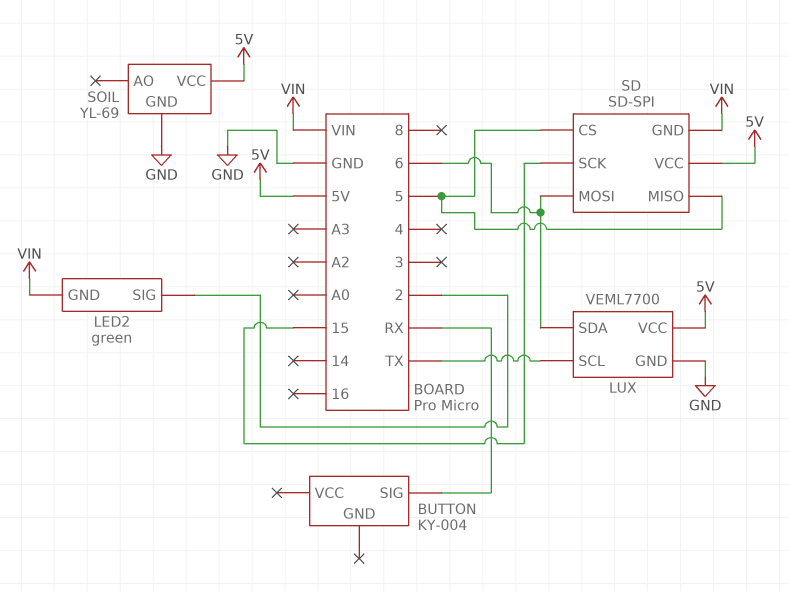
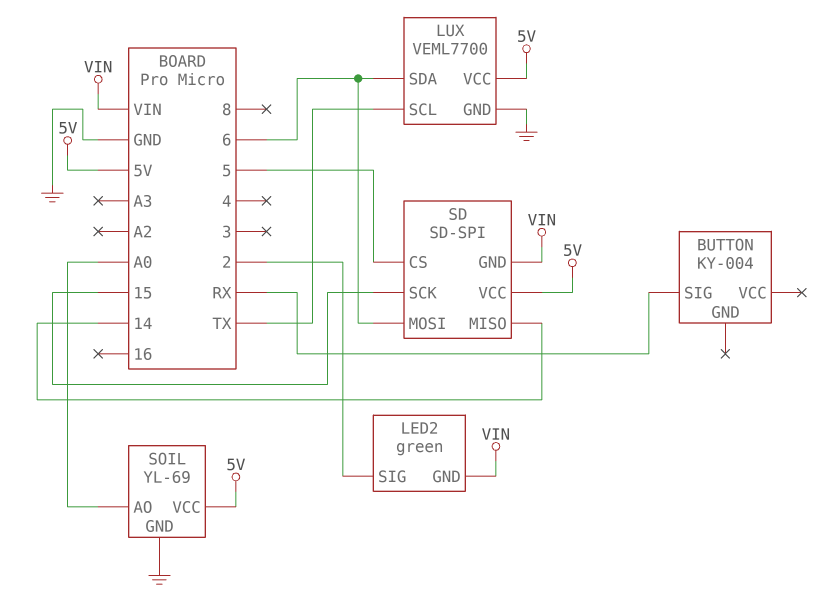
SD pin MISO: 5 -> 14
SOIL pin AO: none -> A0

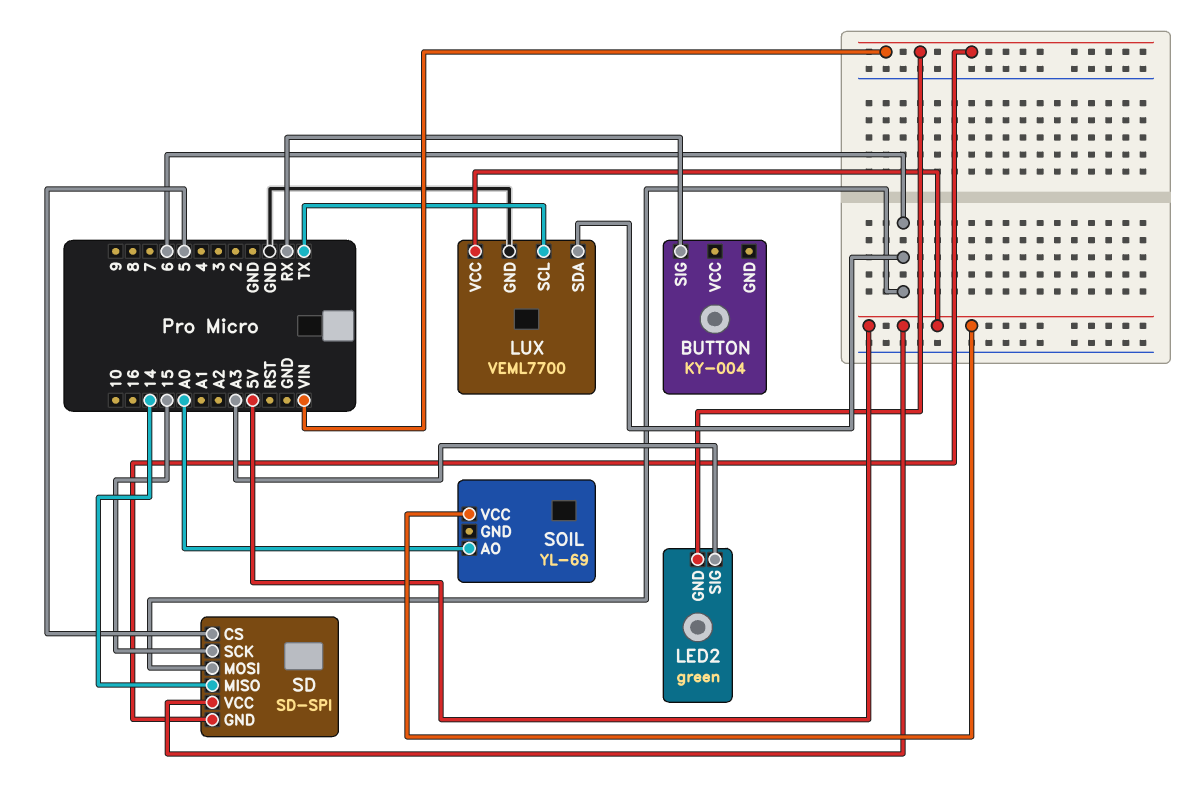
LED2 pin SIG: 2 -> A3
SOIL pin GND: GND -> none

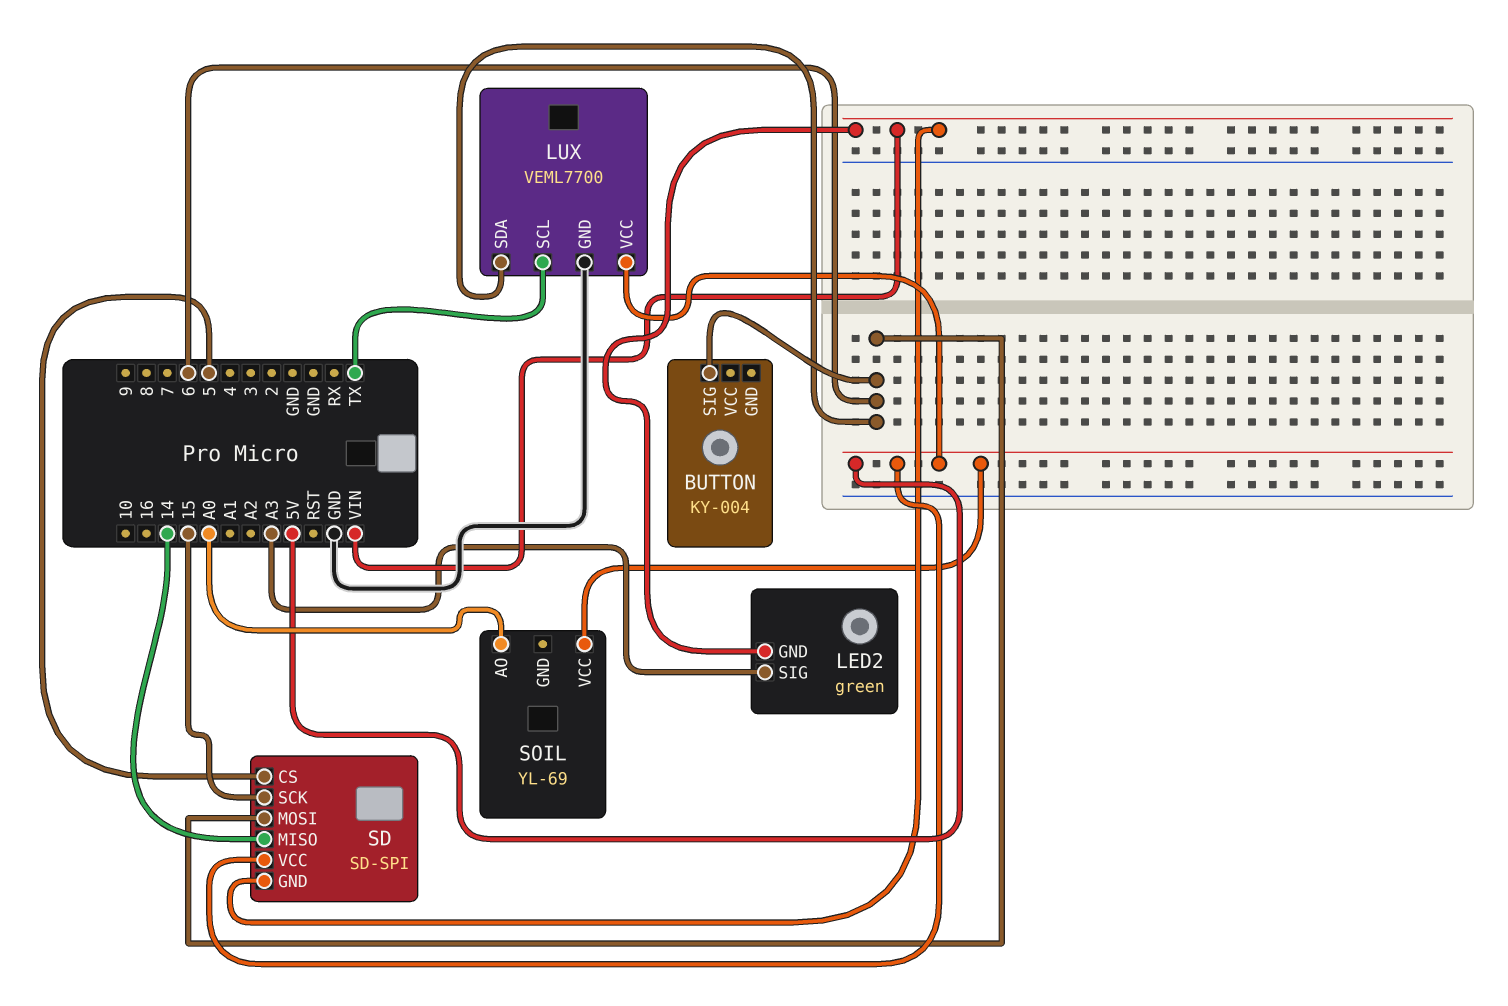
BUTTON pin SIG: RX -> 6

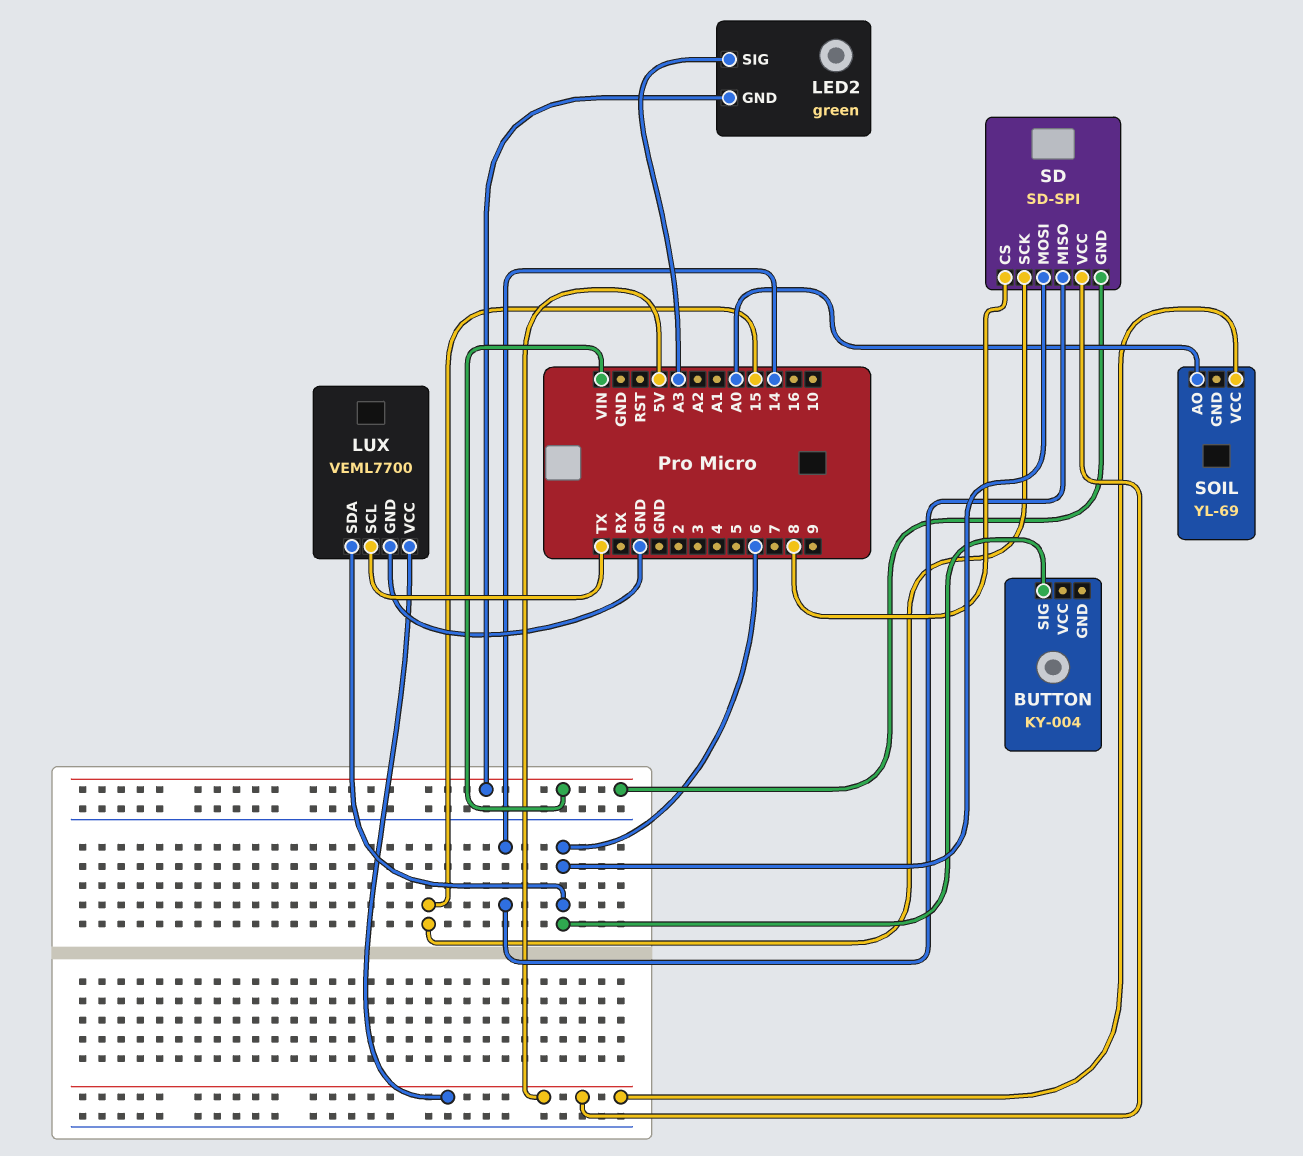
SD pin CS: 5 -> 8

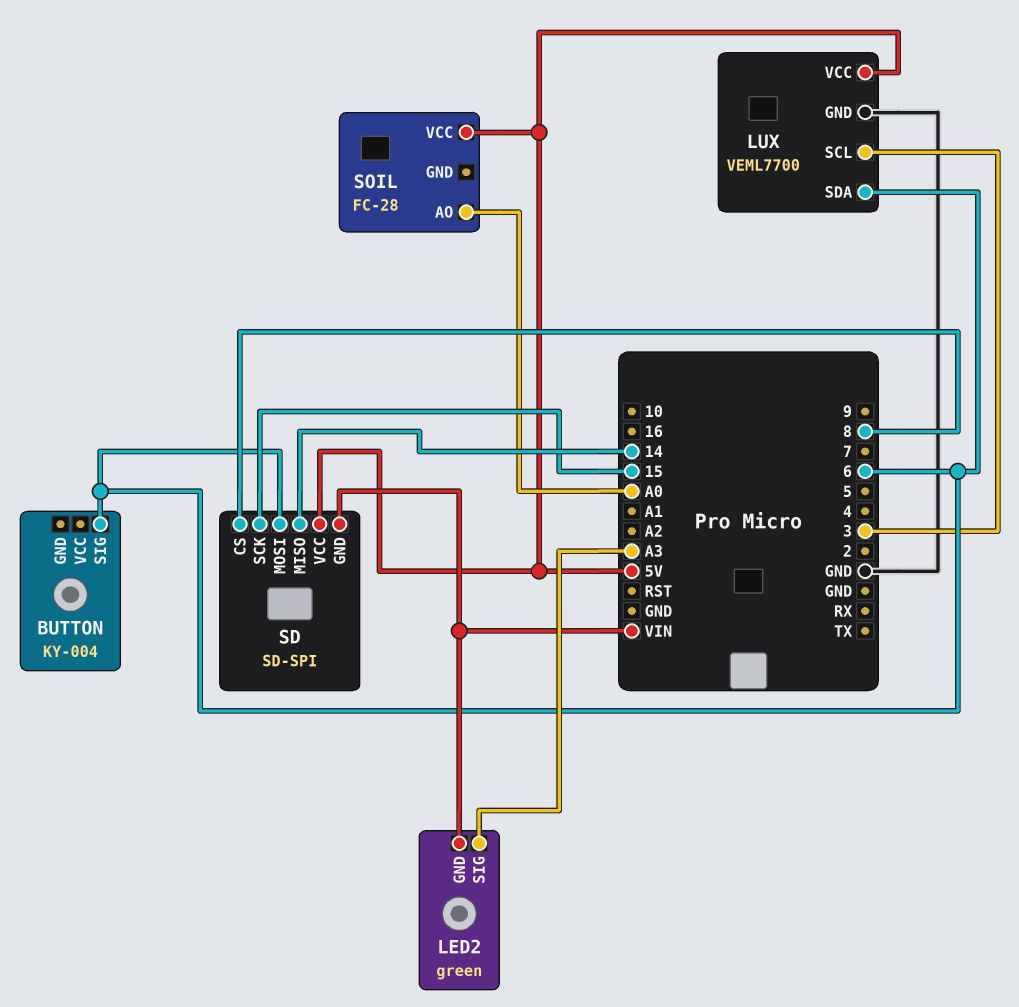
LUX pin SCL: TX -> 3
SOIL: YL-69 -> FC-28

